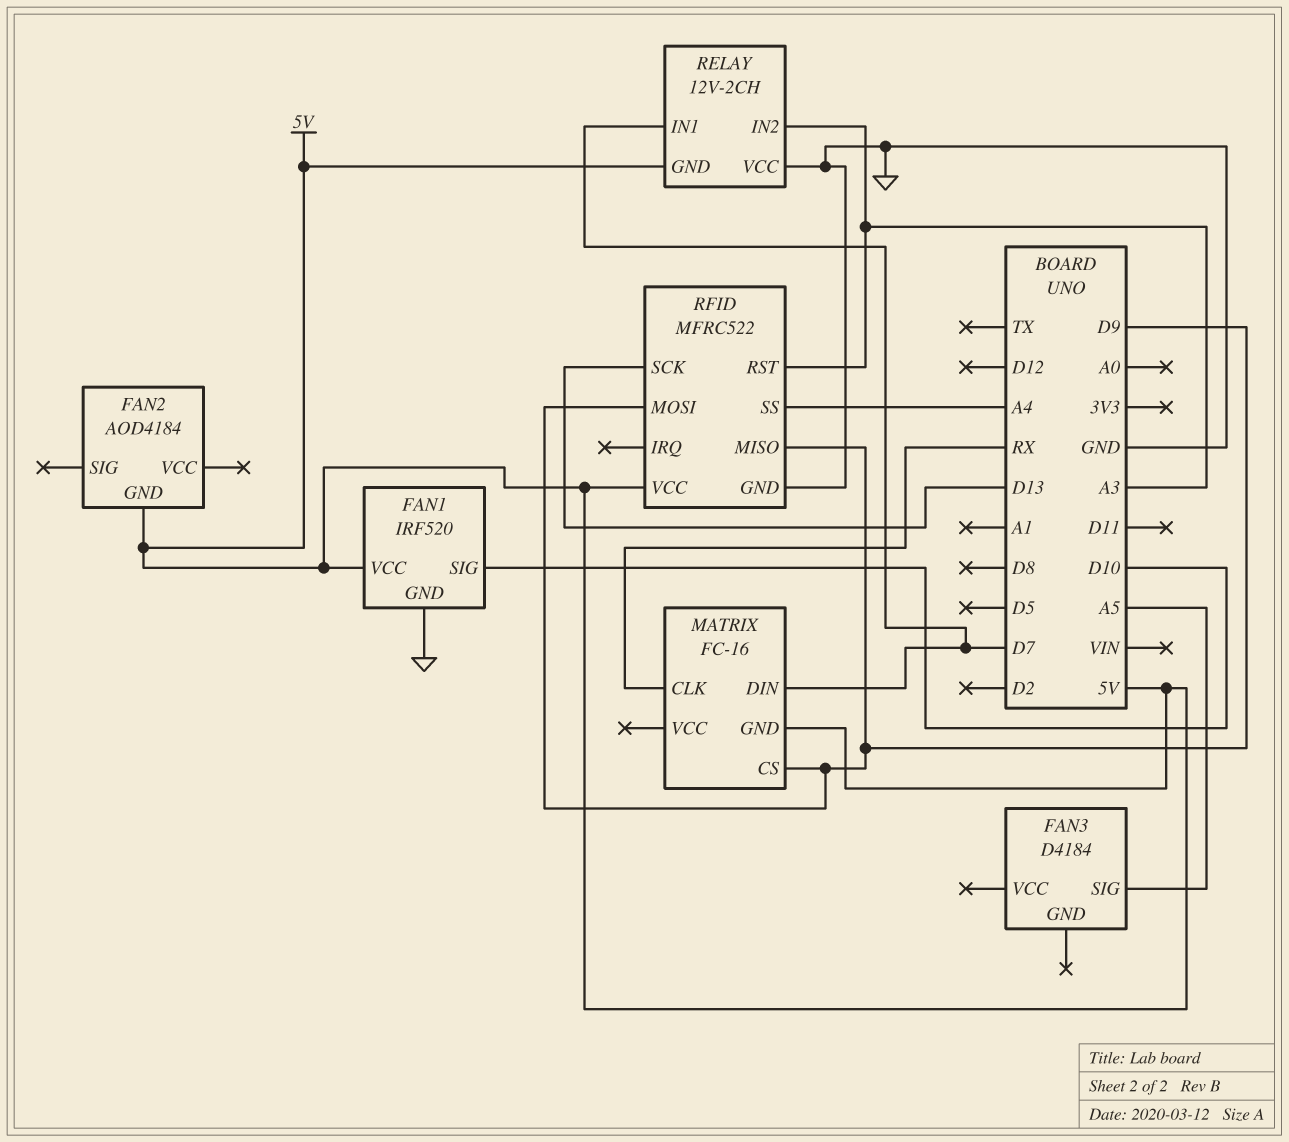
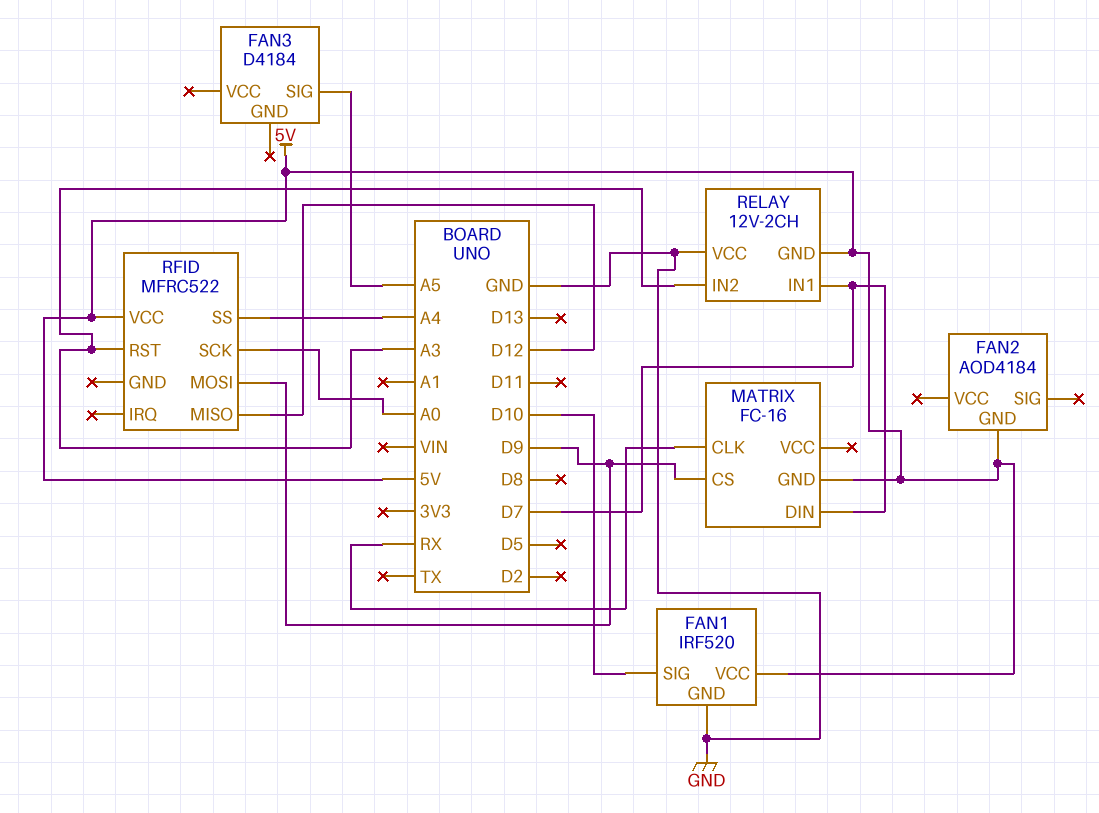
RFID pin GND: GND -> none
RFID pin MISO: D9 -> D12
RFID pin SCK: D13 -> A0

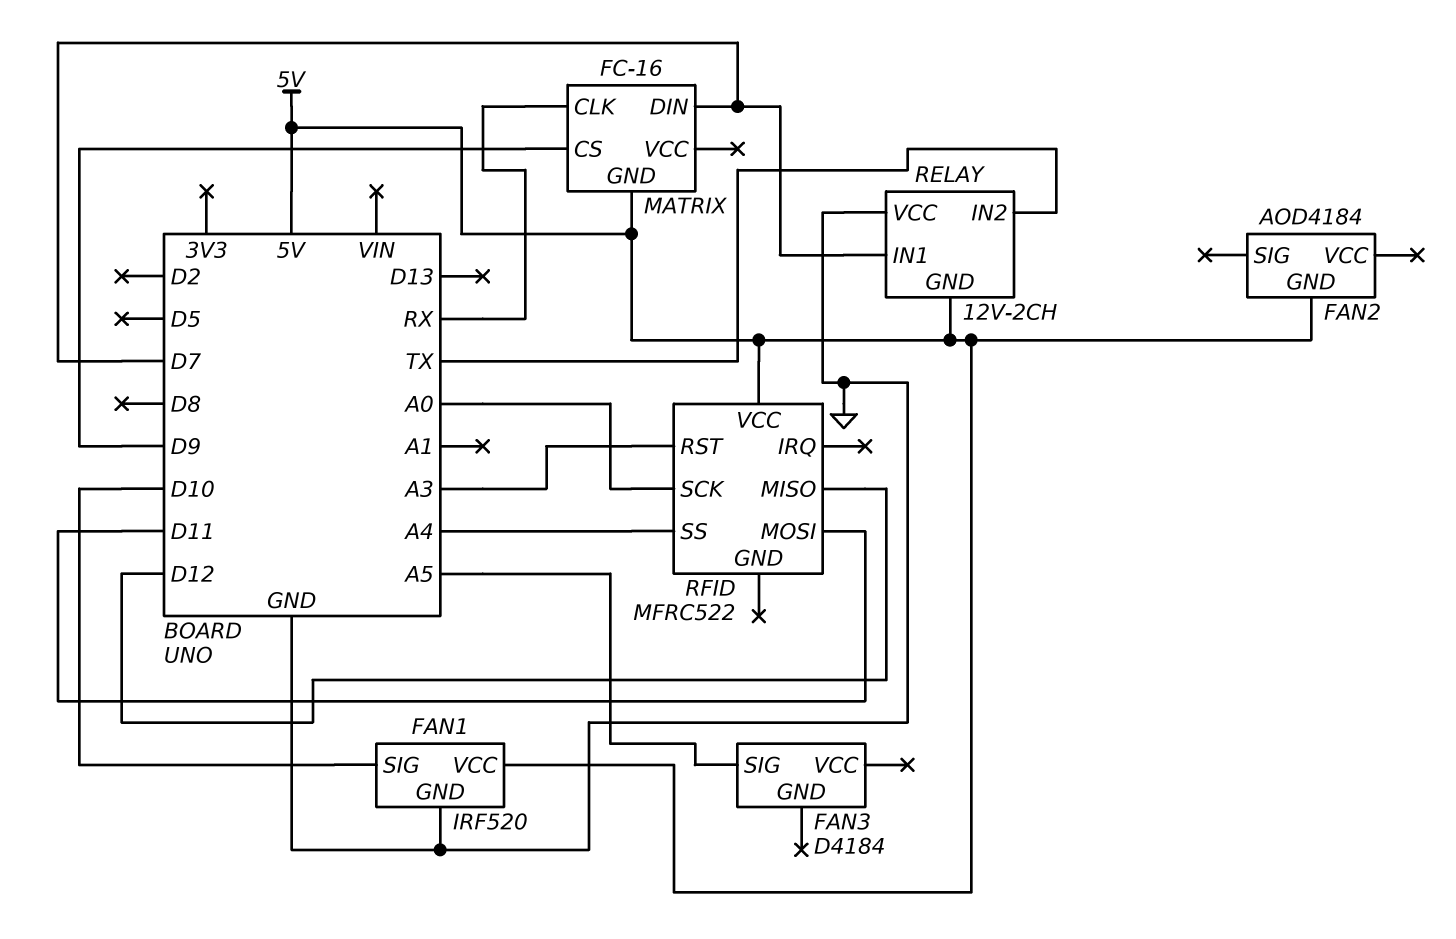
RELAY pin IN2: A3 -> TX
RFID pin MOSI: D9 -> D11

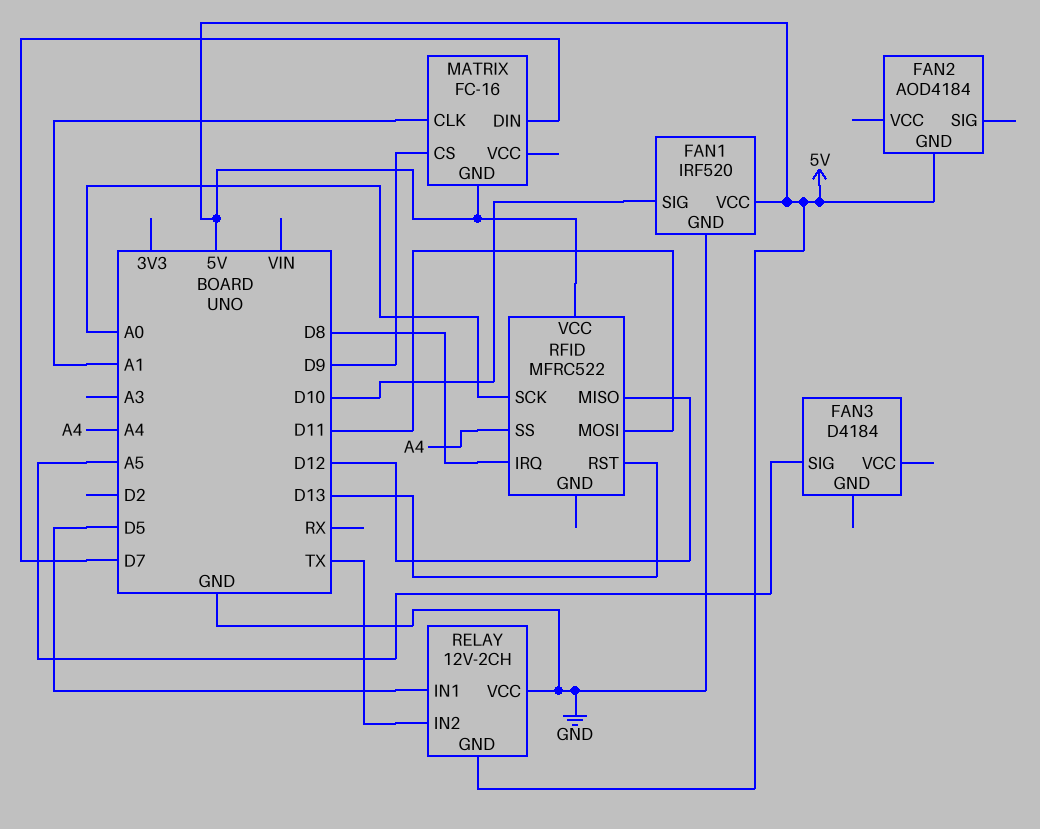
MATRIX pin CLK: RX -> A1
RELAY pin IN1: D7 -> D5
RFID pin IRQ: none -> D8
RFID pin RST: A3 -> D13

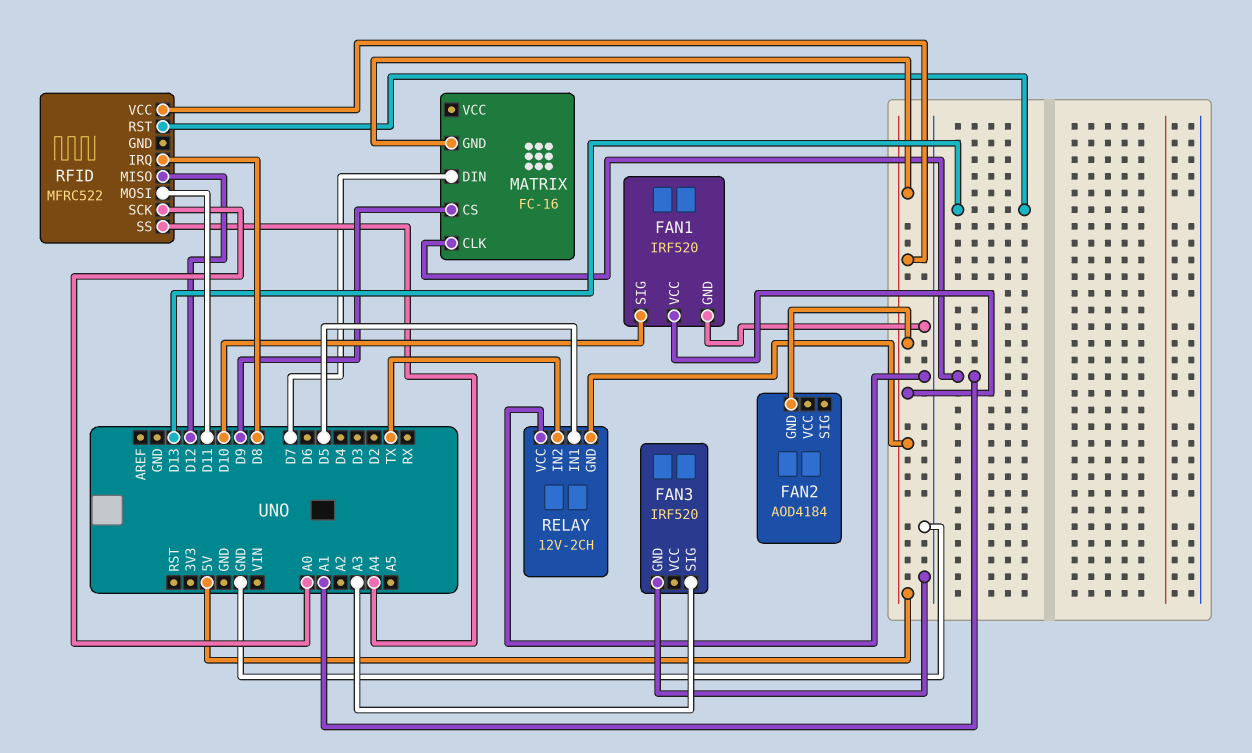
FAN3: D4184 -> IRF520
FAN3 pin GND: none -> GND
FAN3 pin SIG: A5 -> A3

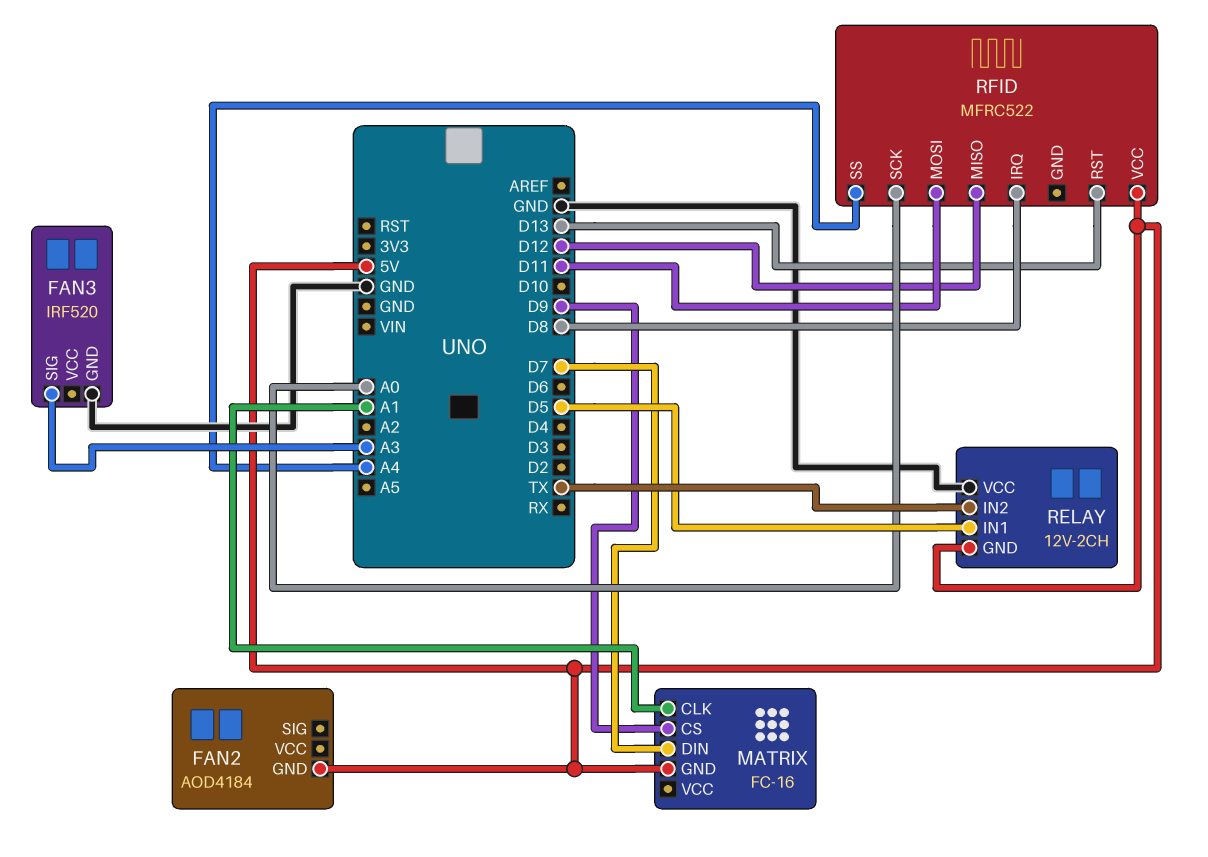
FAN1: IRF520 -> none
FAN1 pin GND: GND -> none
FAN1 pin SIG: D10 -> none
FAN1 pin VCC: 5V -> none

